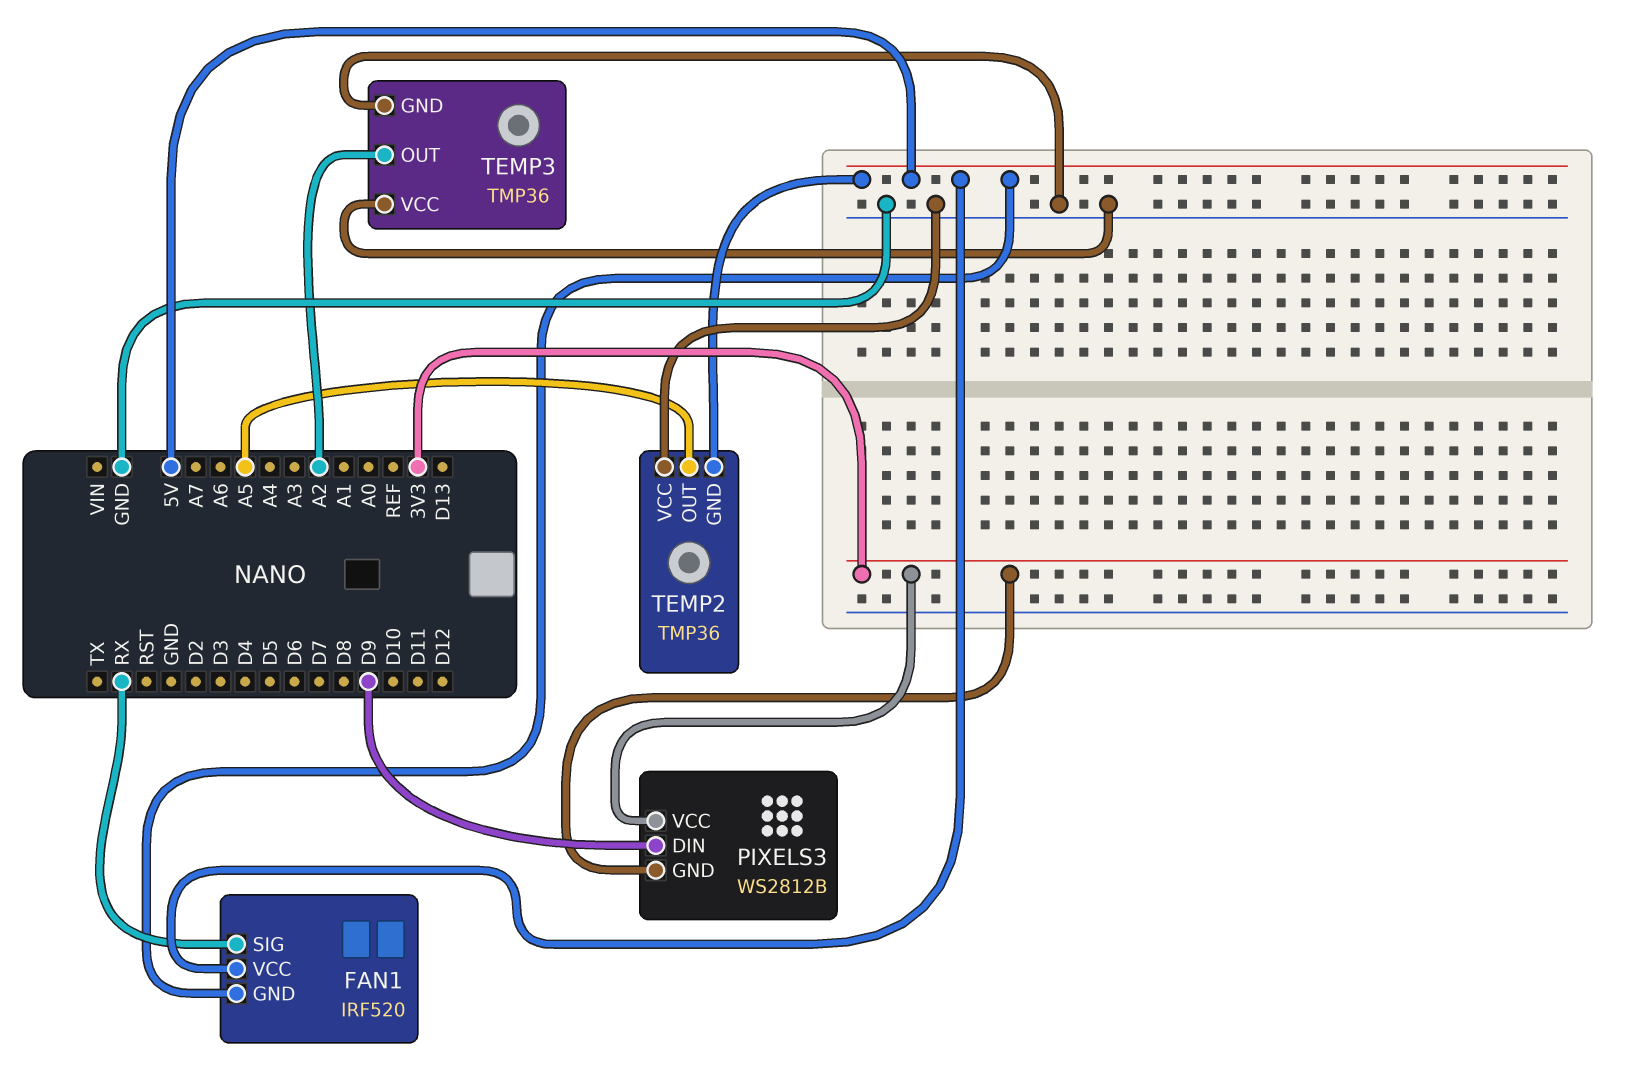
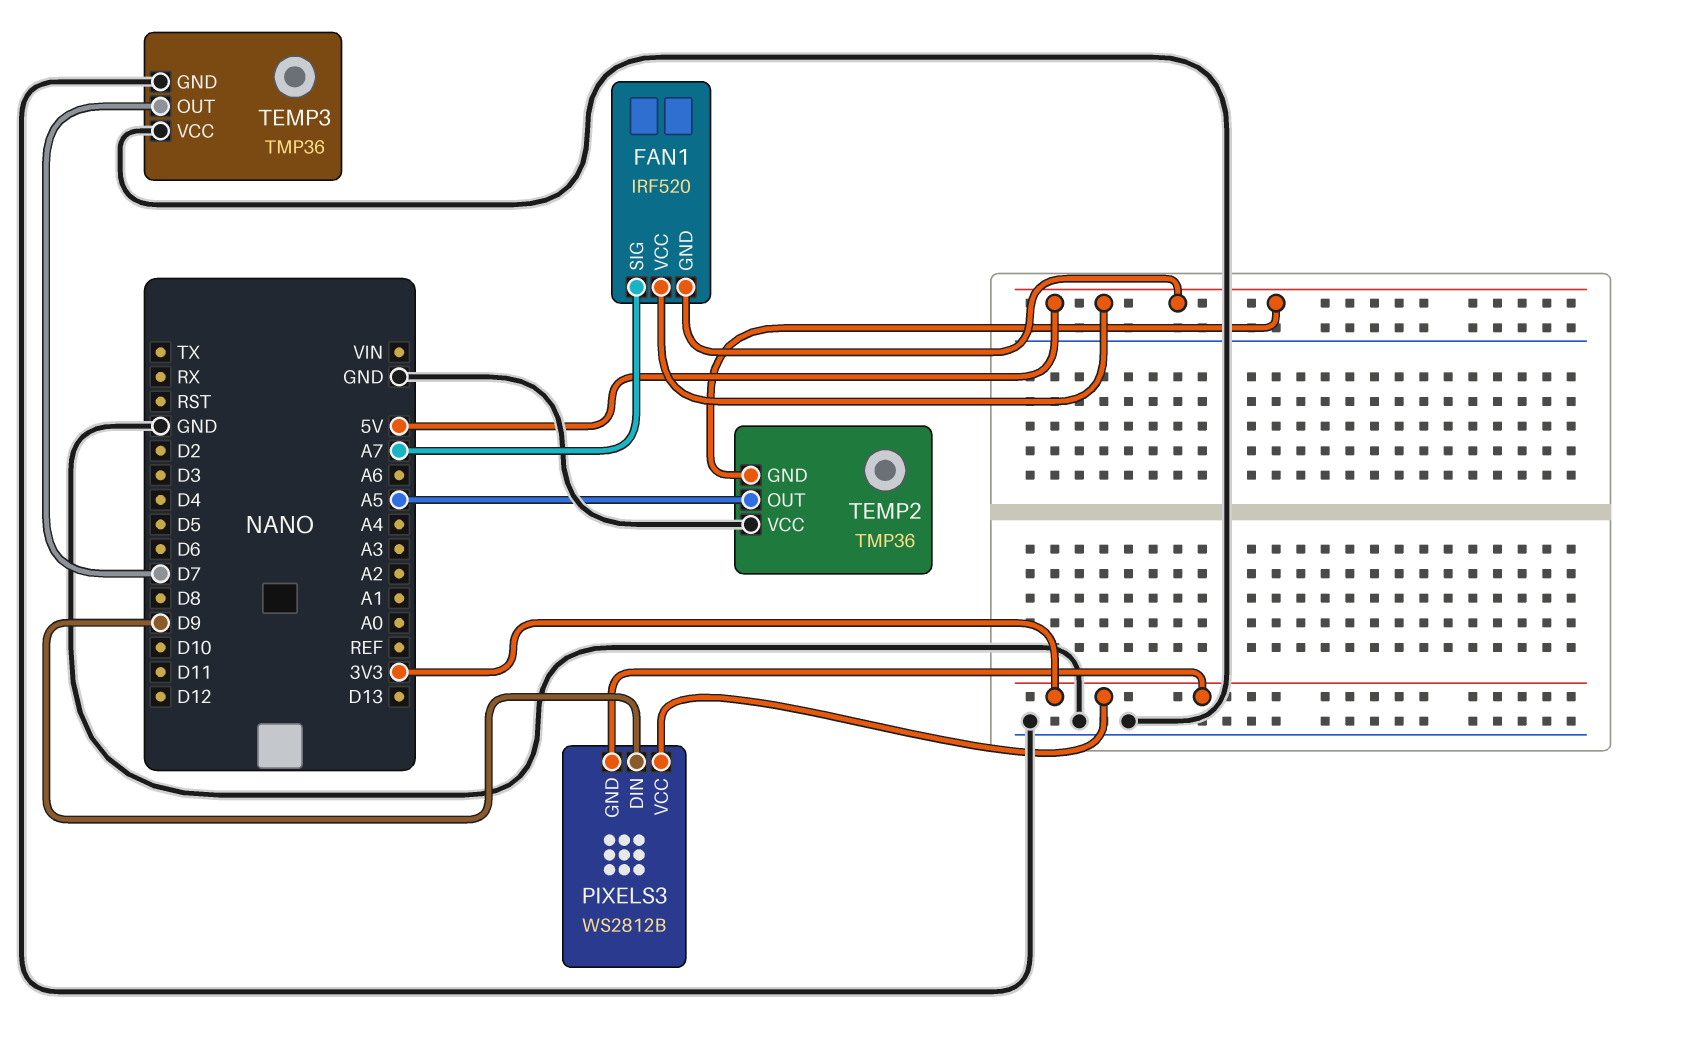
FAN1 pin SIG: RX -> A7
TEMP3 pin OUT: A2 -> D7

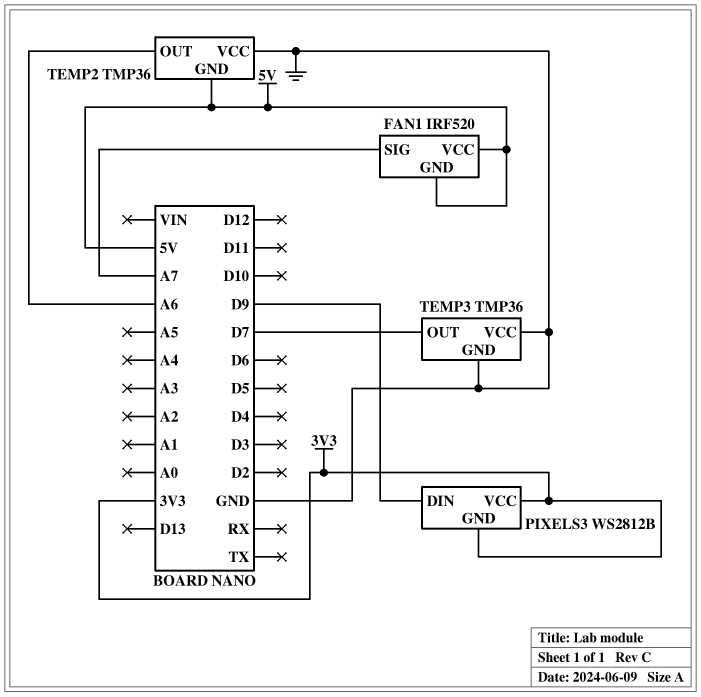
TEMP2 pin OUT: A5 -> A6

